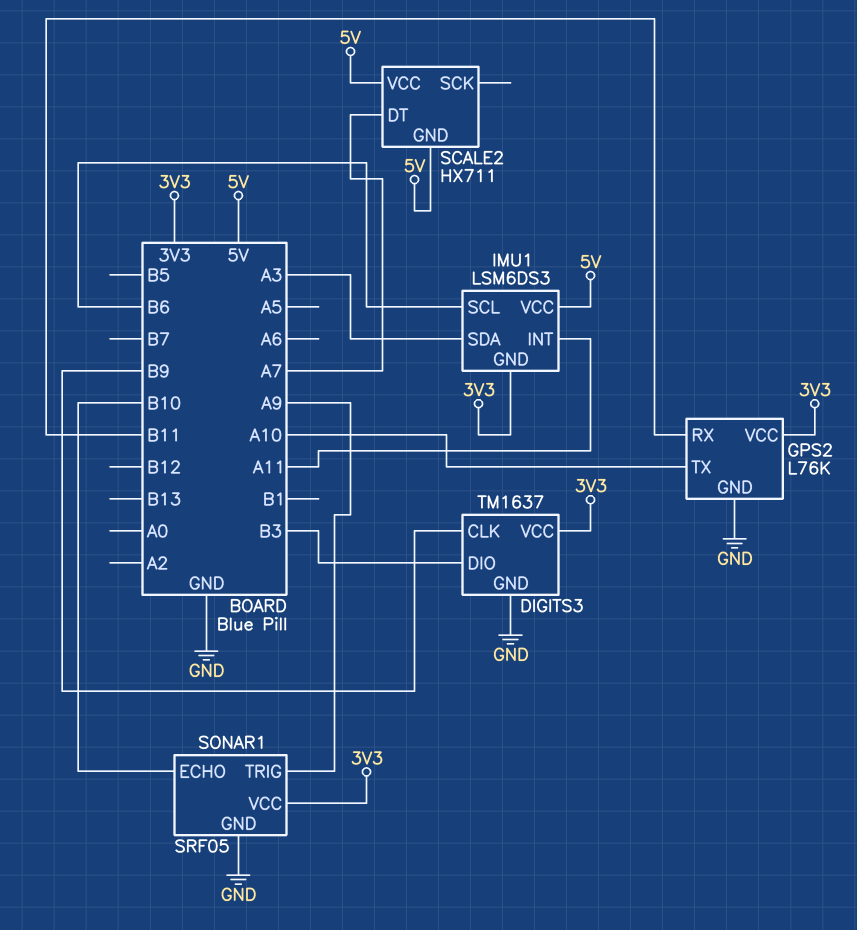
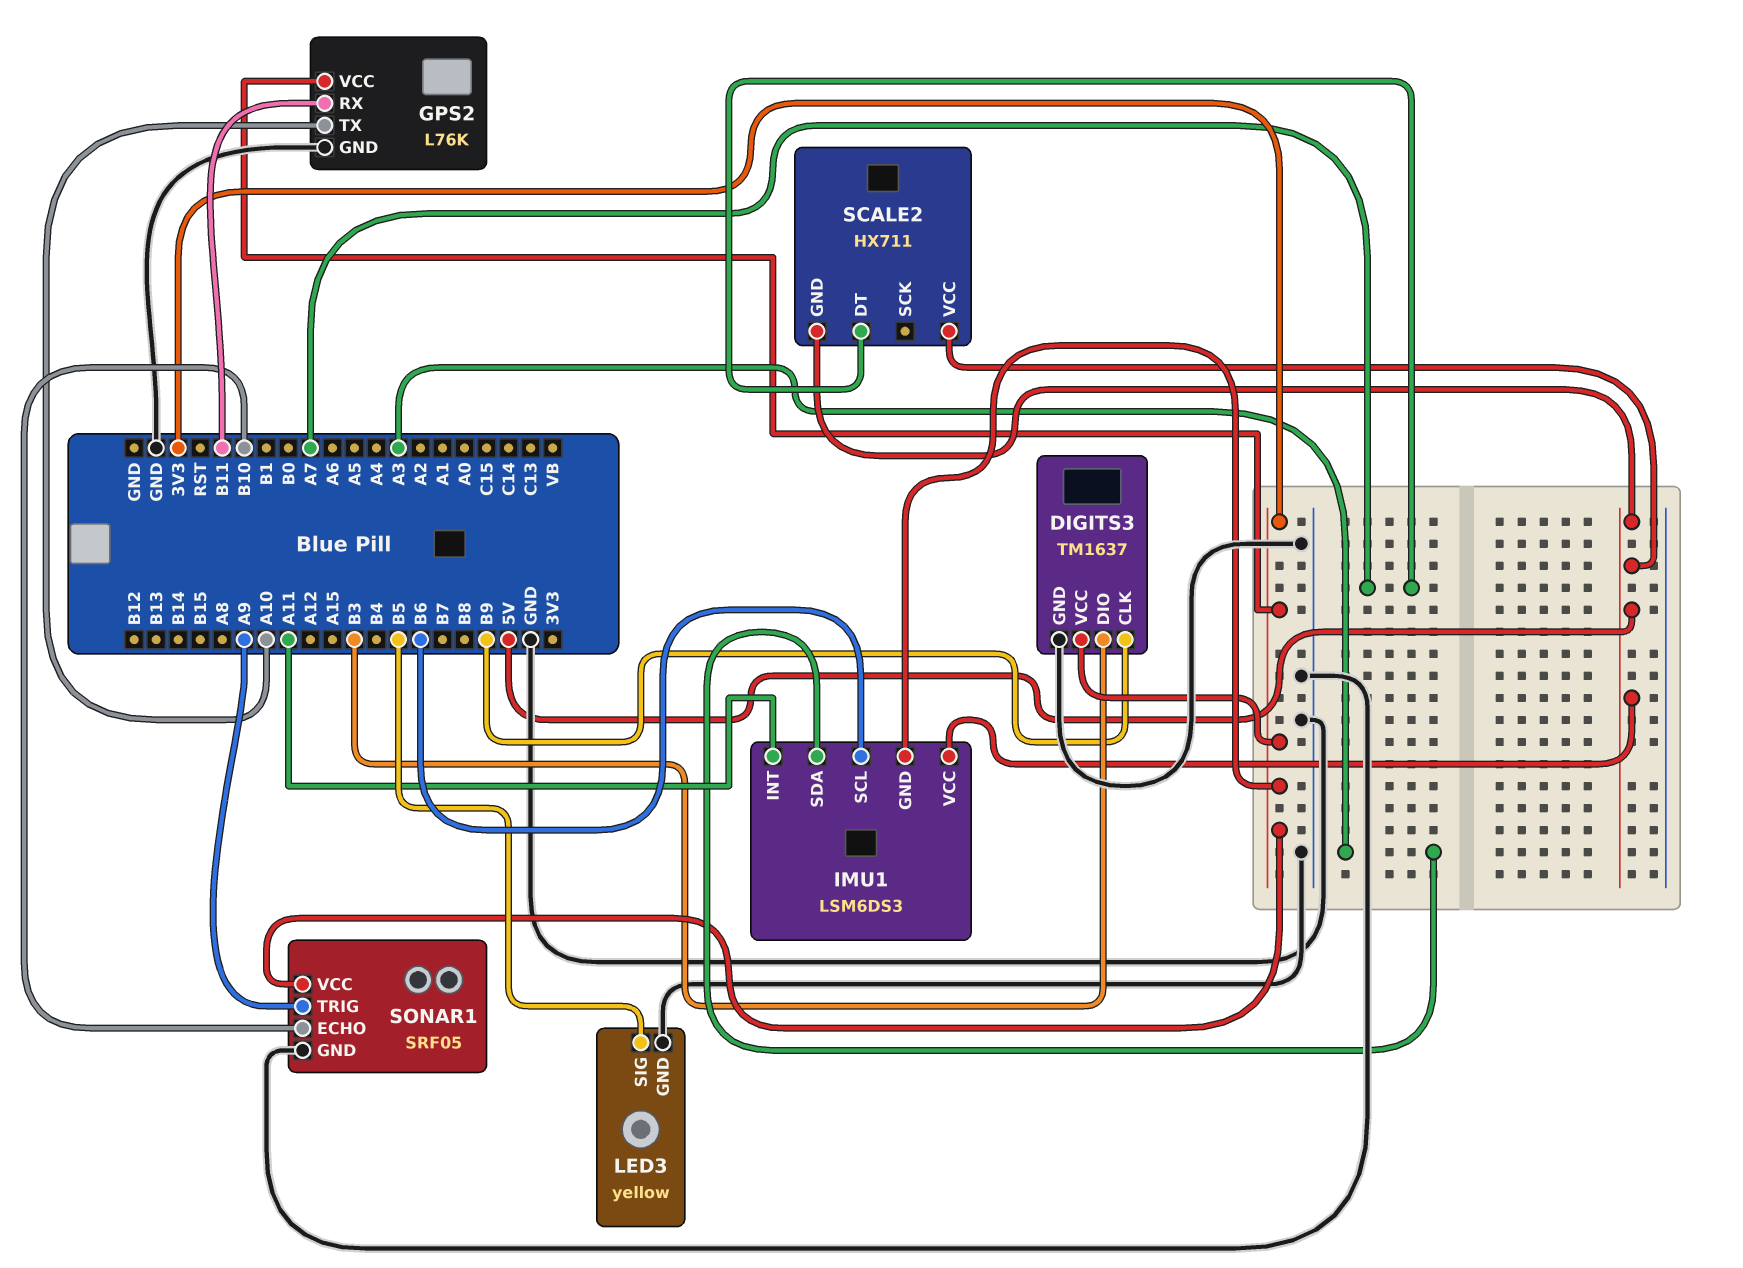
LED3: none -> yellow
LED3 pin GND: none -> GND
LED3 pin SIG: none -> B5

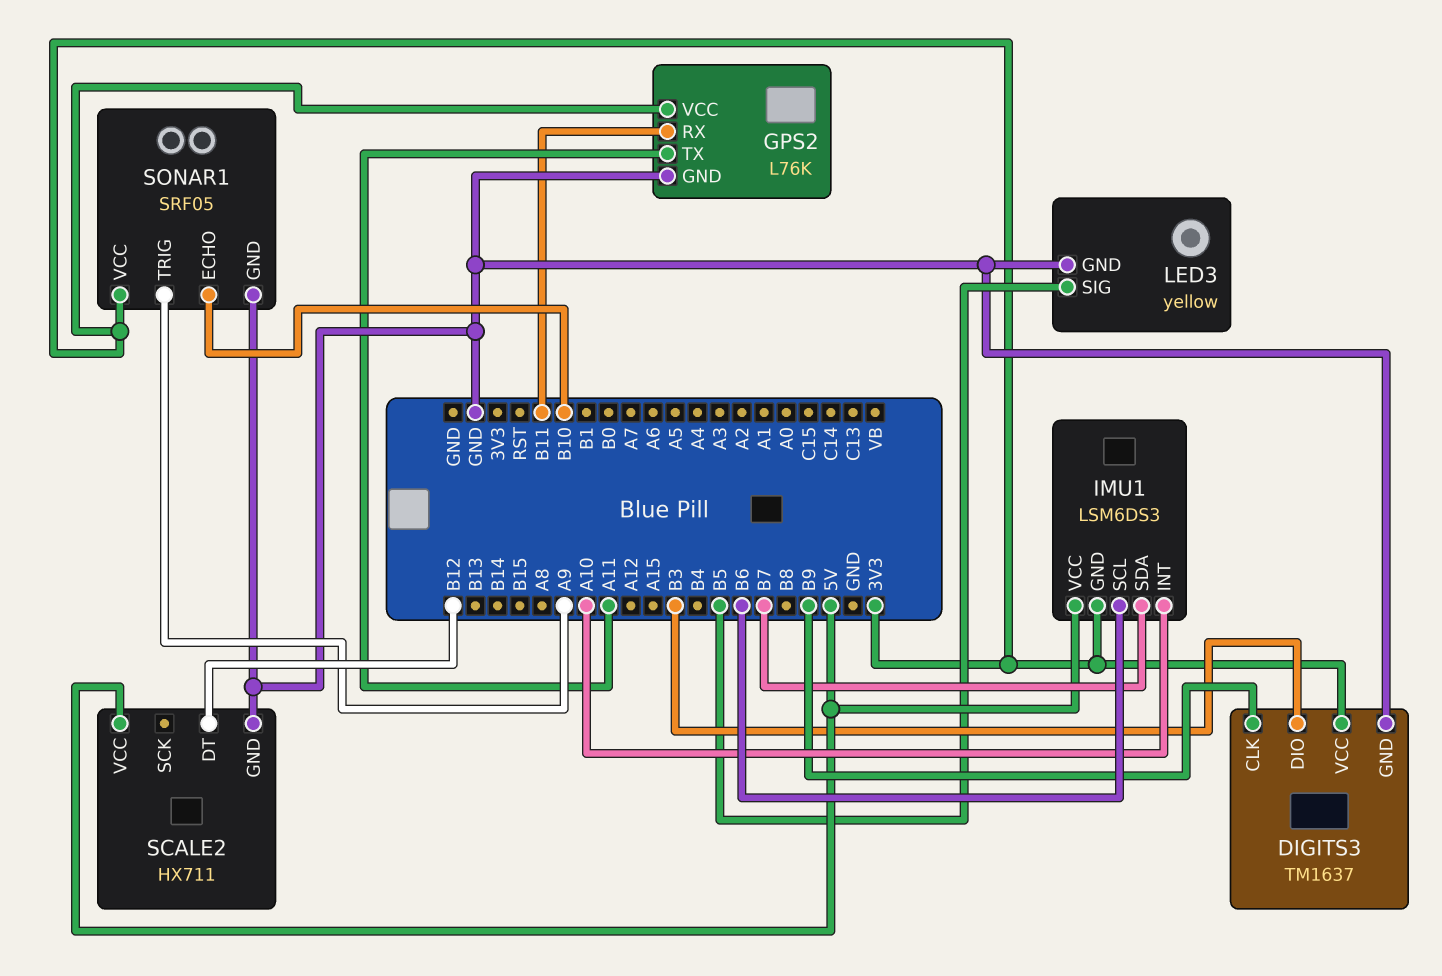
GPS2 pin TX: A10 -> A11
IMU1 pin INT: A11 -> A10
IMU1 pin SDA: A3 -> B7
SCALE2 pin DT: A7 -> B12
SCALE2 pin GND: 5V -> GND

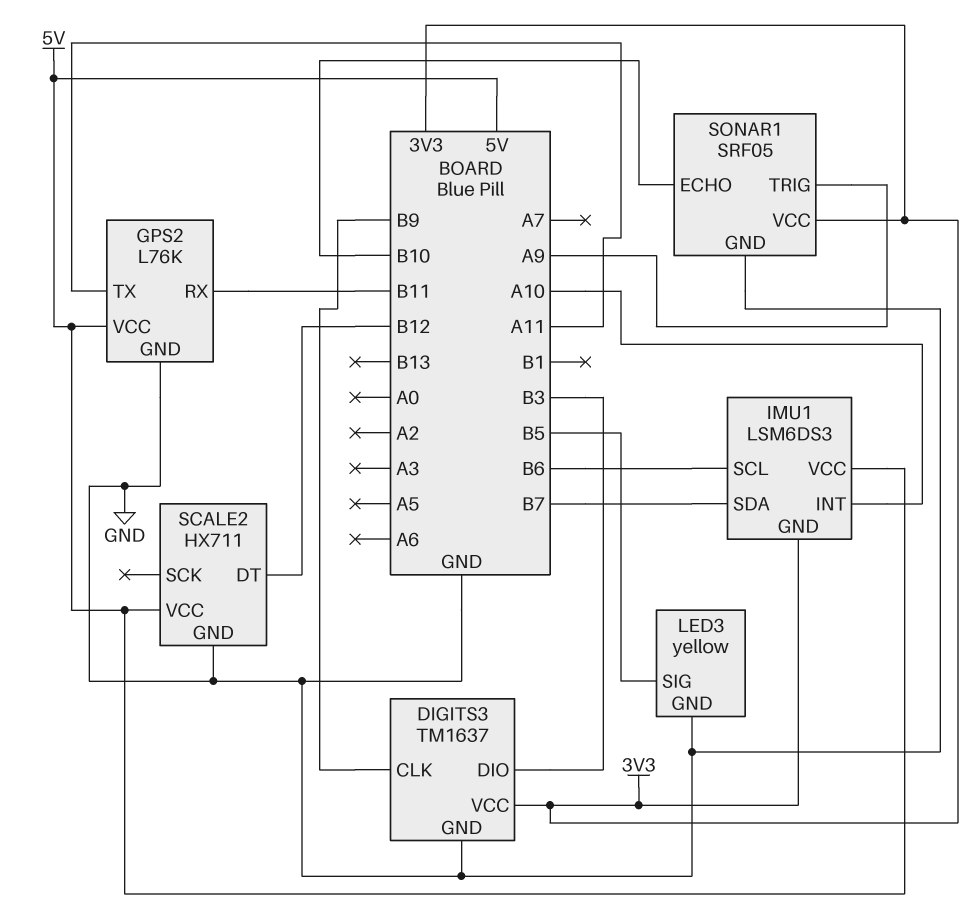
GPS2 pin VCC: 3V3 -> 5V

